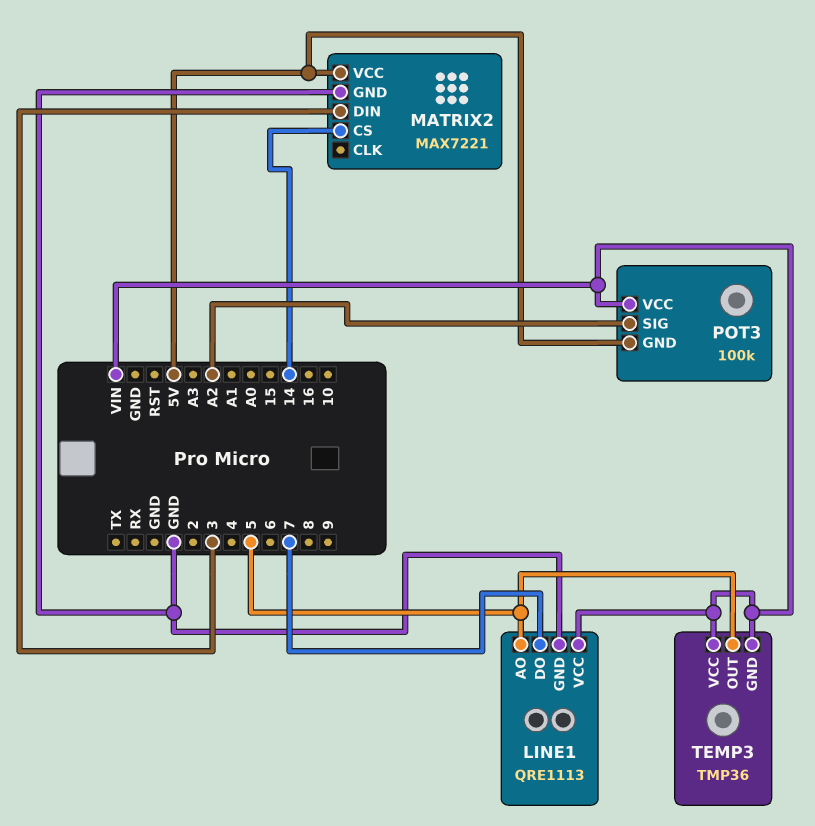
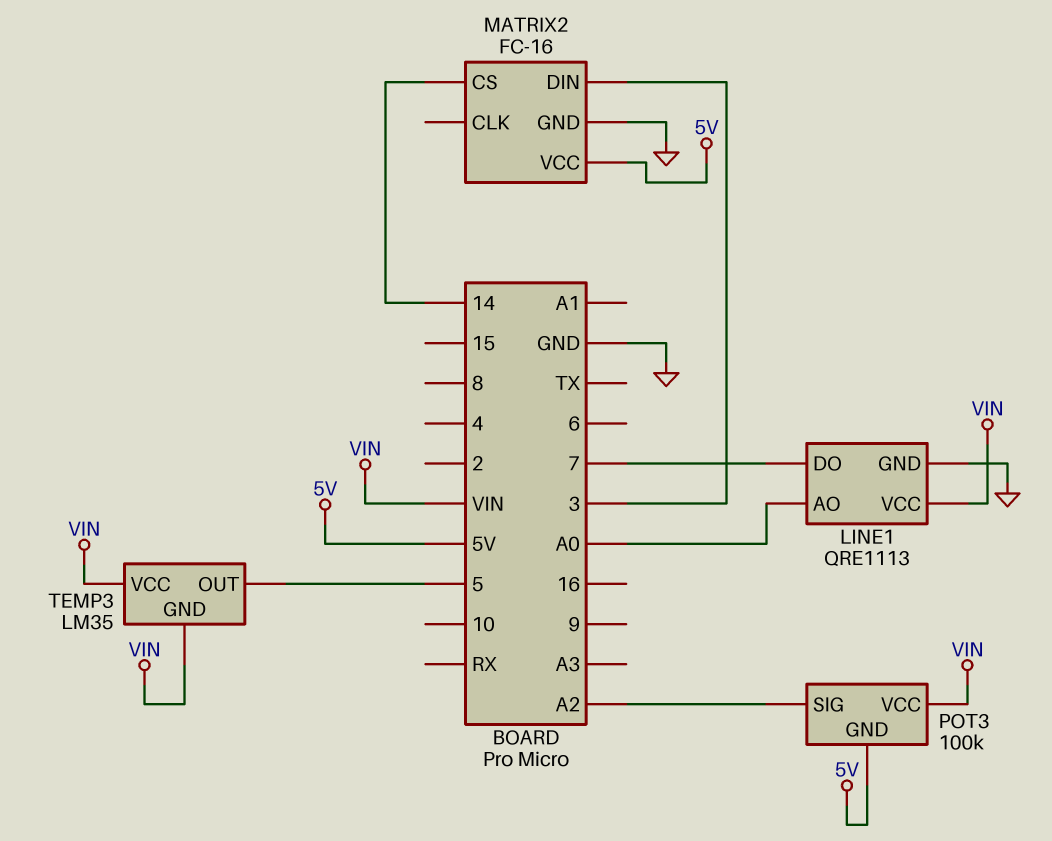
LINE1 pin AO: 5 -> A0
MATRIX2: MAX7221 -> FC-16
TEMP3: TMP36 -> LM35

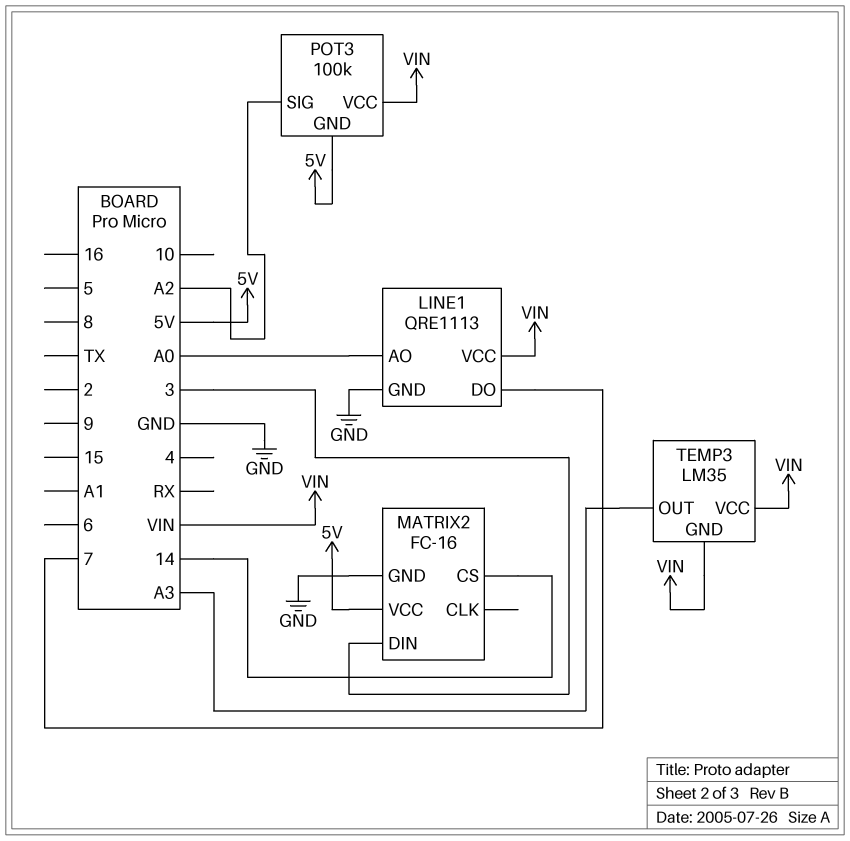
TEMP3 pin OUT: 5 -> A3

